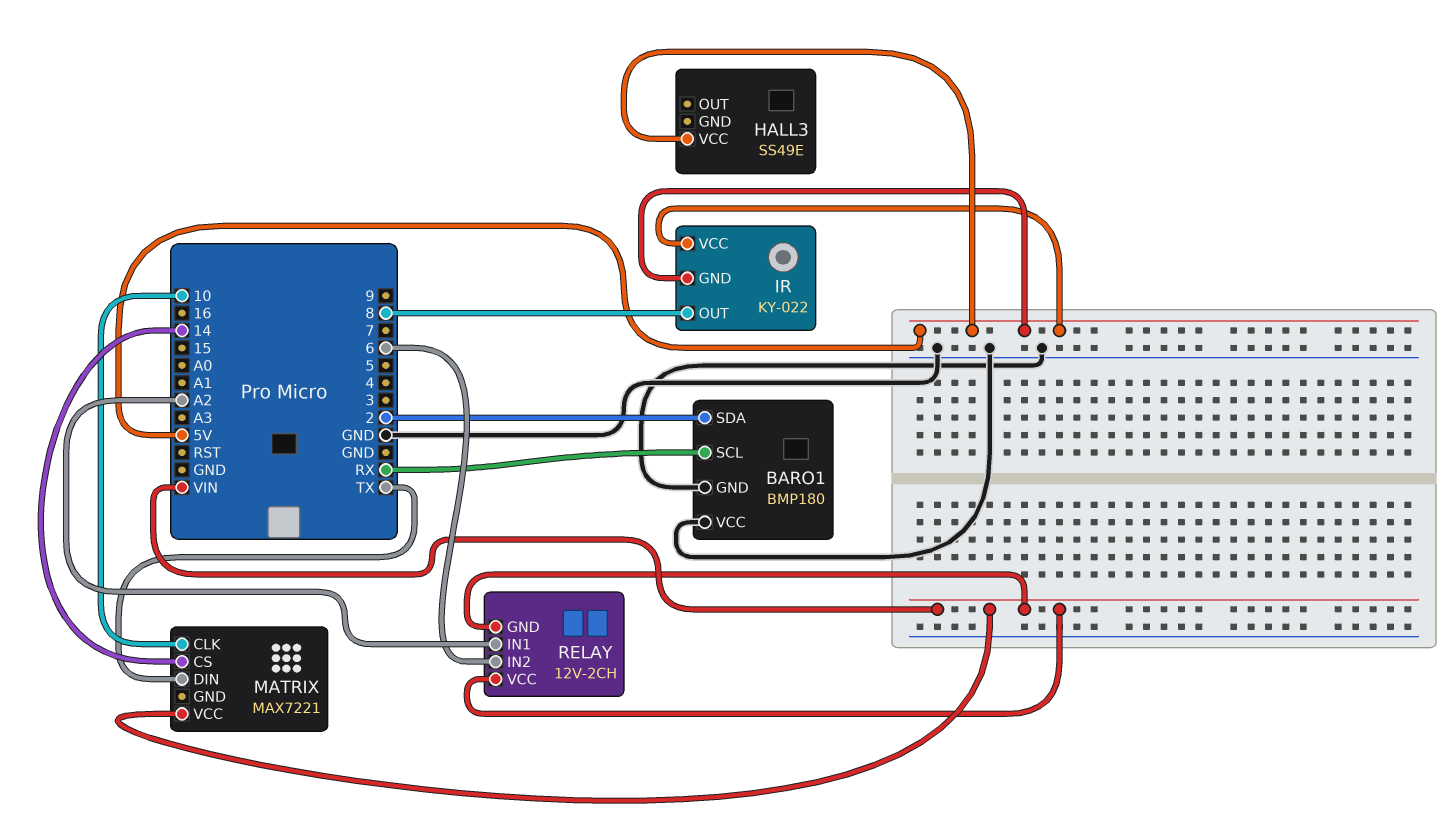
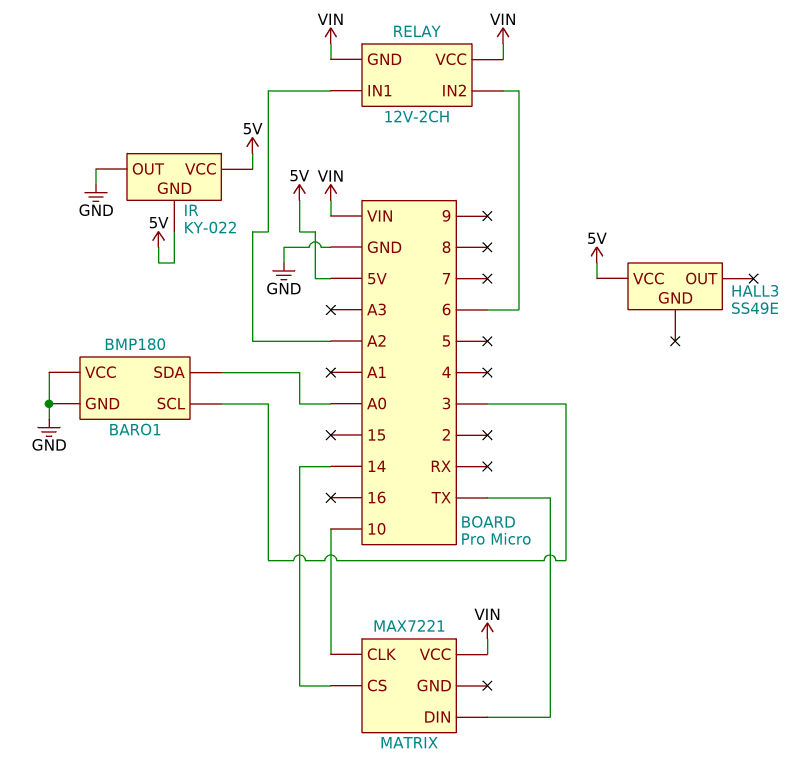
BARO1 pin SCL: RX -> 3
BARO1 pin SDA: 2 -> A0
IR pin OUT: 8 -> GND

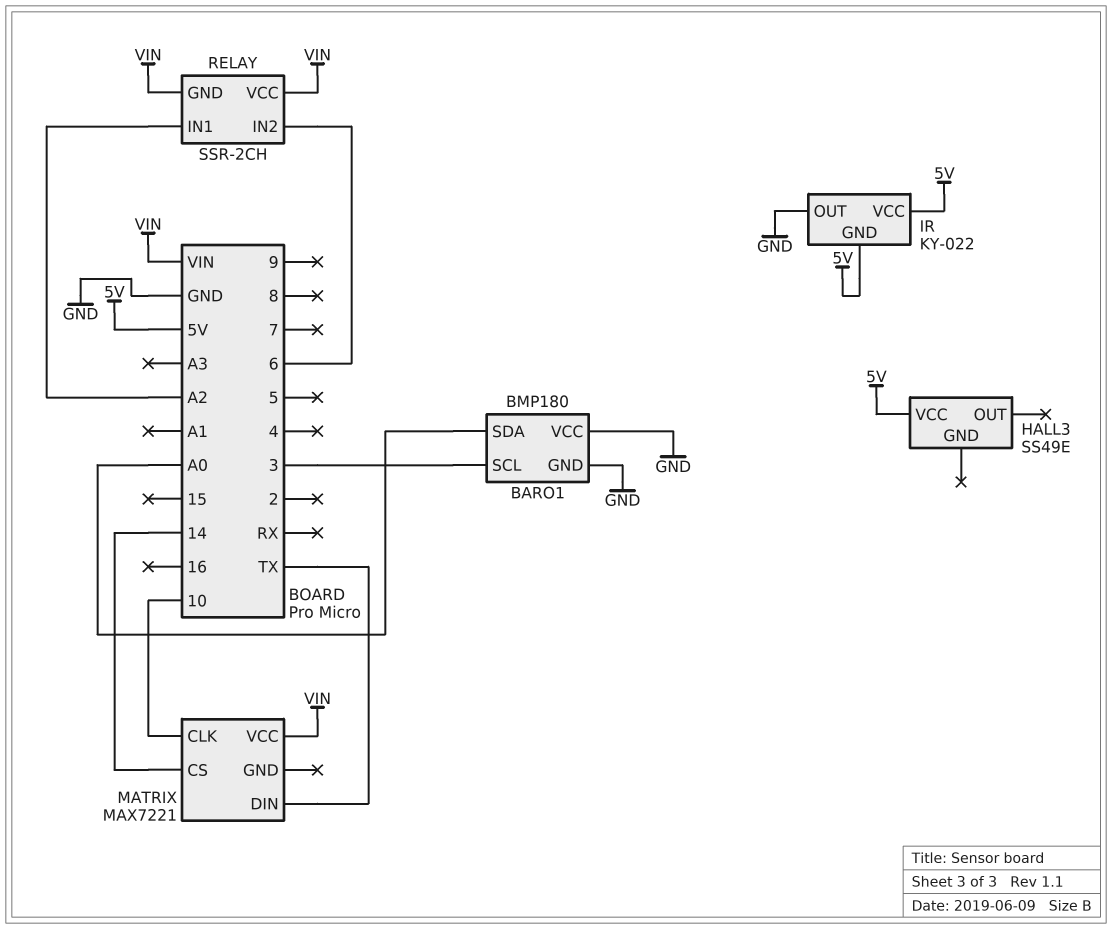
RELAY: 12V-2CH -> SSR-2CH

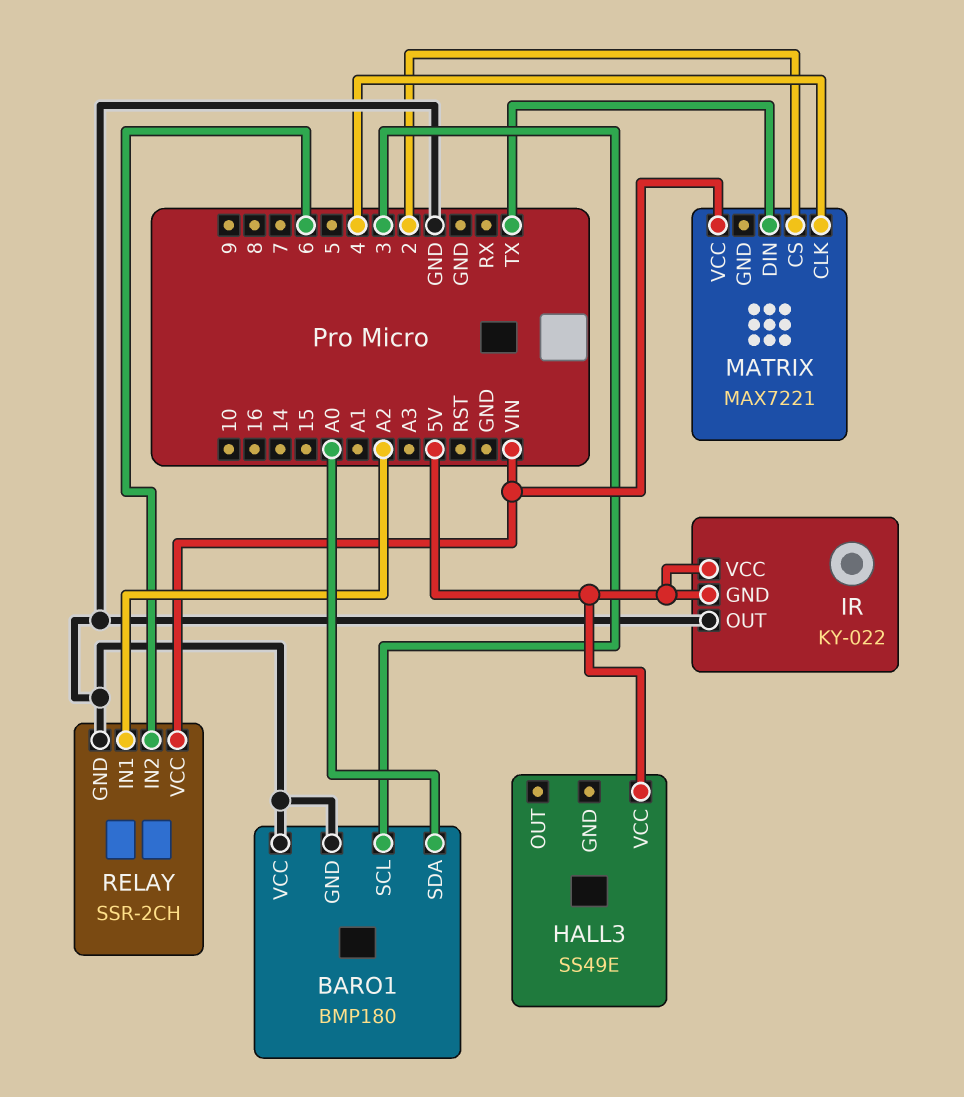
MATRIX pin CLK: 10 -> 4
MATRIX pin CS: 14 -> 2
RELAY pin GND: VIN -> GND

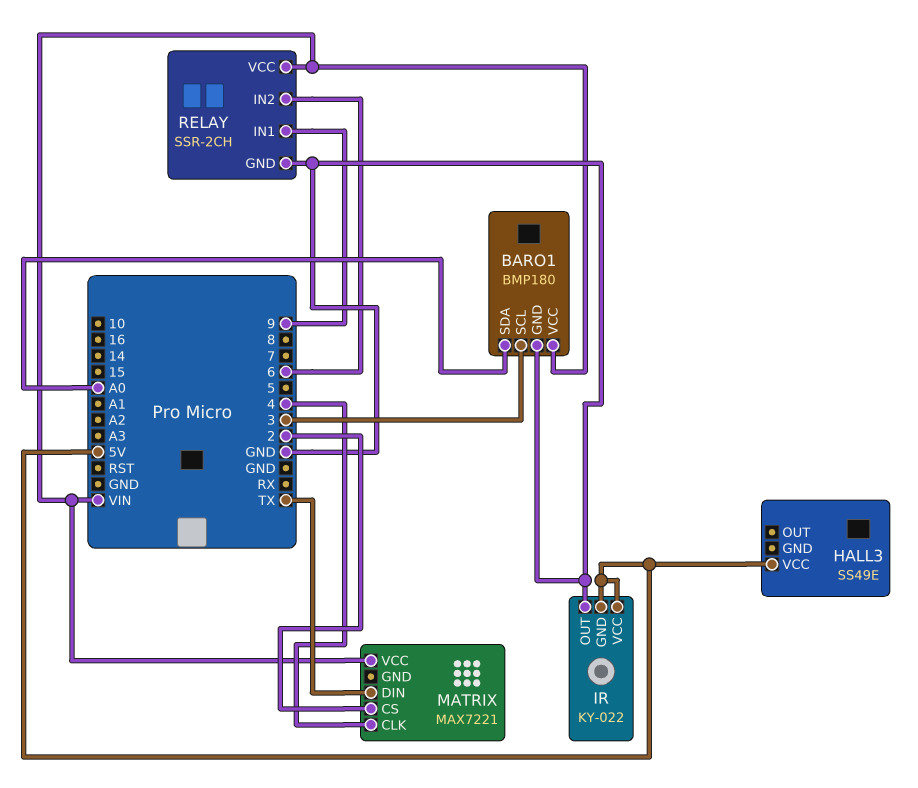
BARO1 pin VCC: GND -> VIN
RELAY pin IN1: A2 -> 9

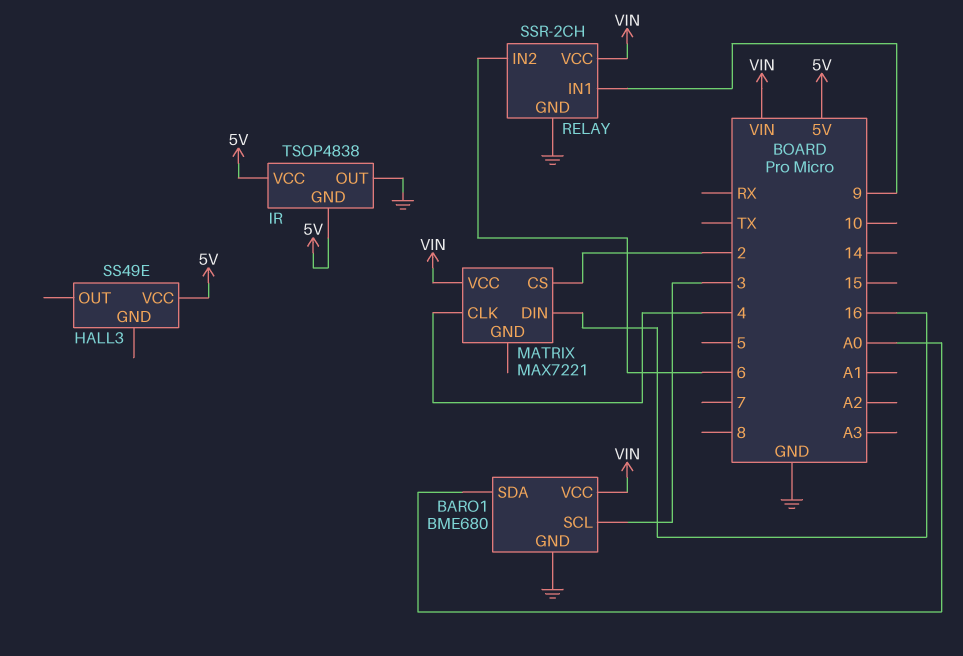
BARO1: BMP180 -> BME680
IR: KY-022 -> TSOP4838
MATRIX pin DIN: TX -> 16

